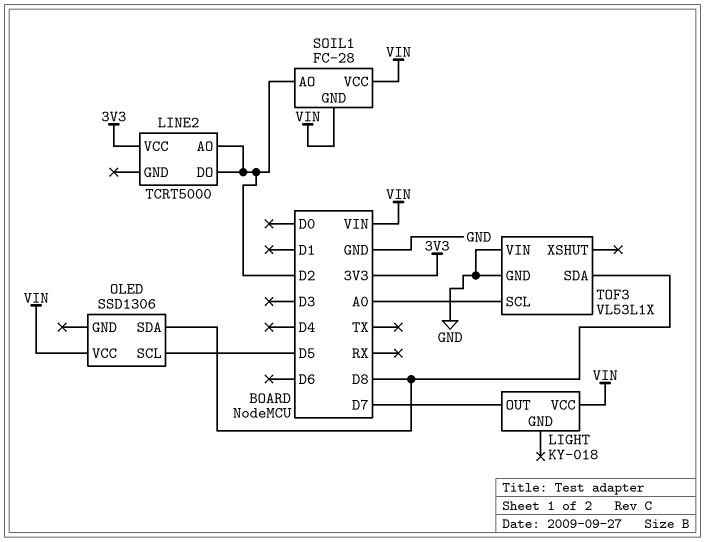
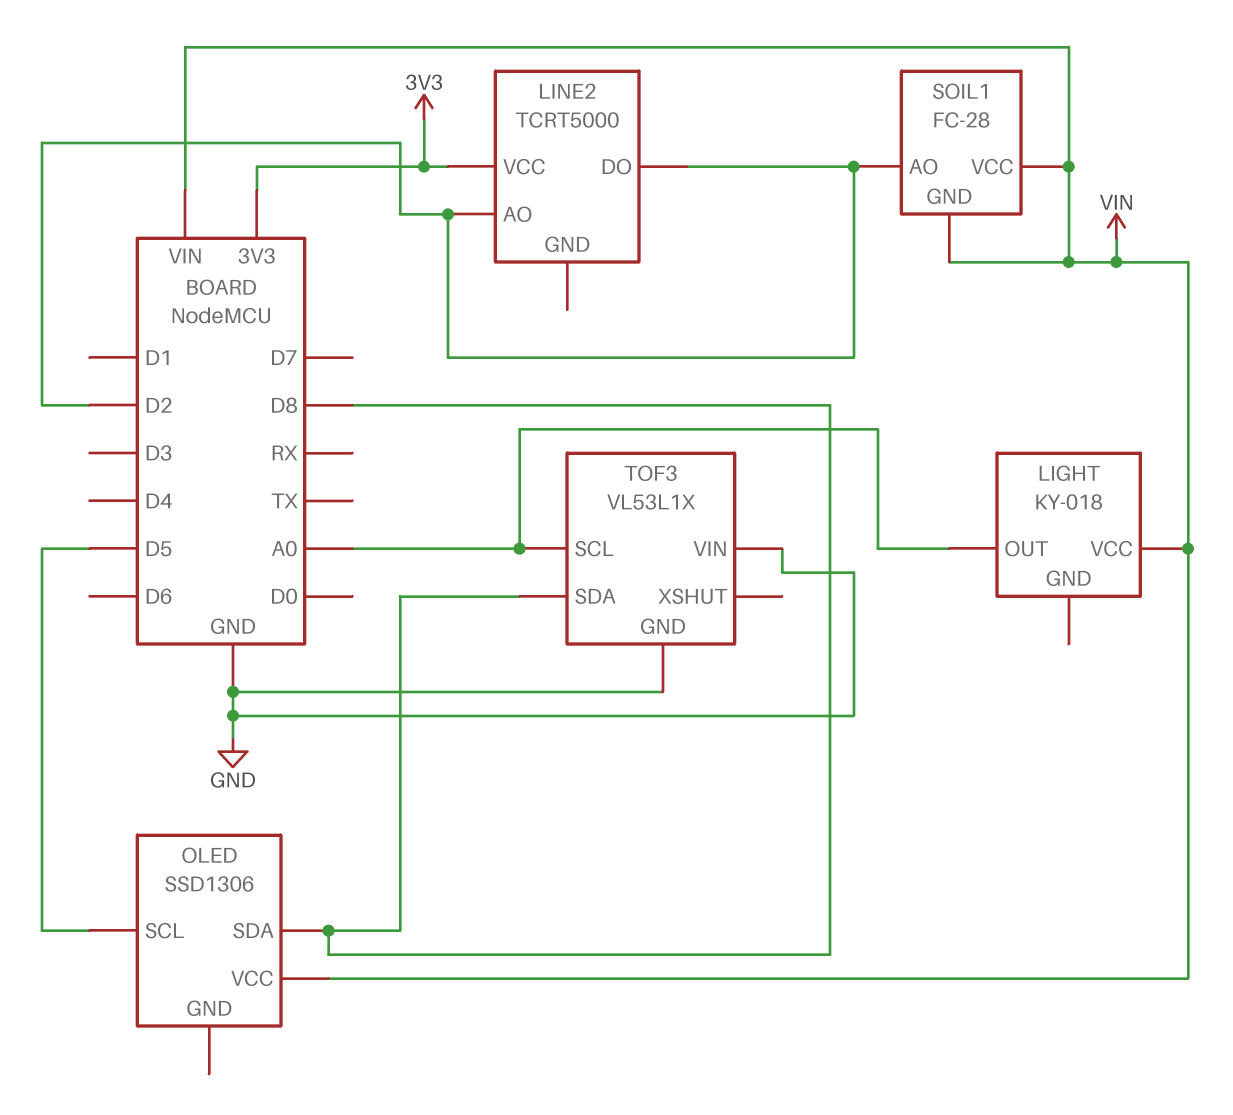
LIGHT pin OUT: D7 -> A0

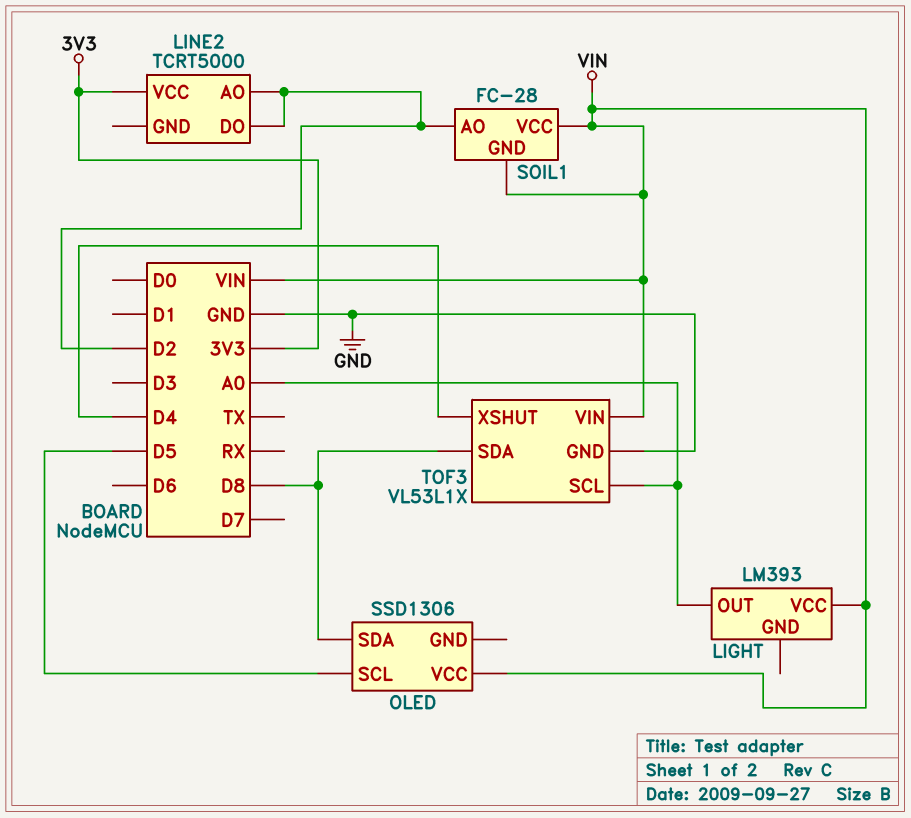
LIGHT: KY-018 -> LM393
TOF3 pin VIN: GND -> VIN
TOF3 pin XSHUT: none -> D4

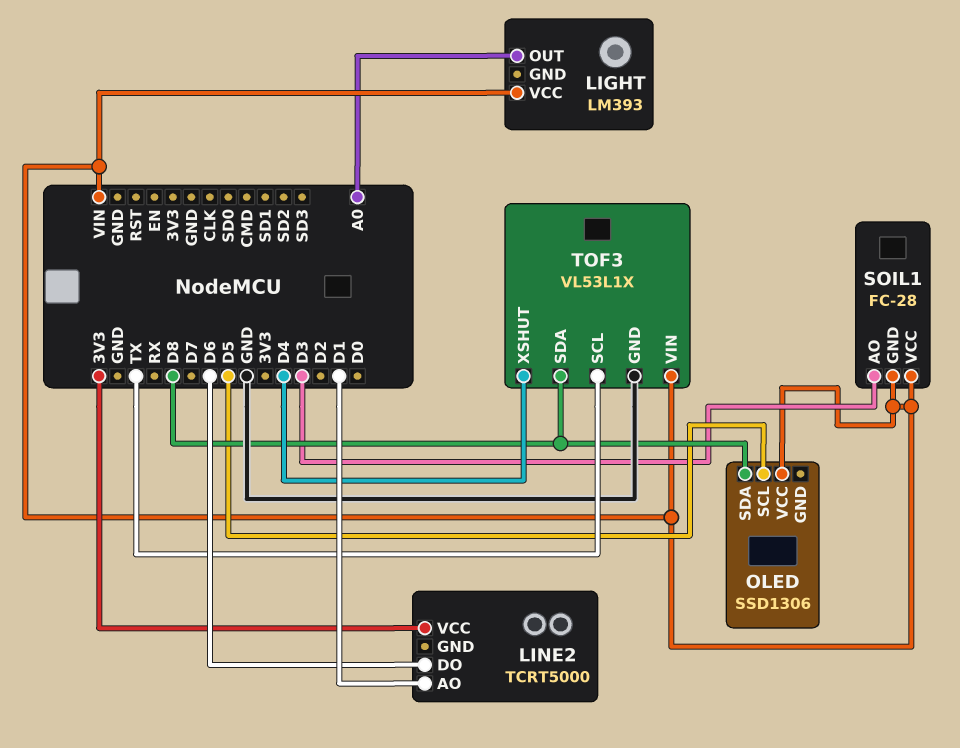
LINE2 pin AO: D2 -> D1
LINE2 pin DO: D2 -> D6
SOIL1 pin AO: D2 -> D3
TOF3 pin SCL: A0 -> TX

